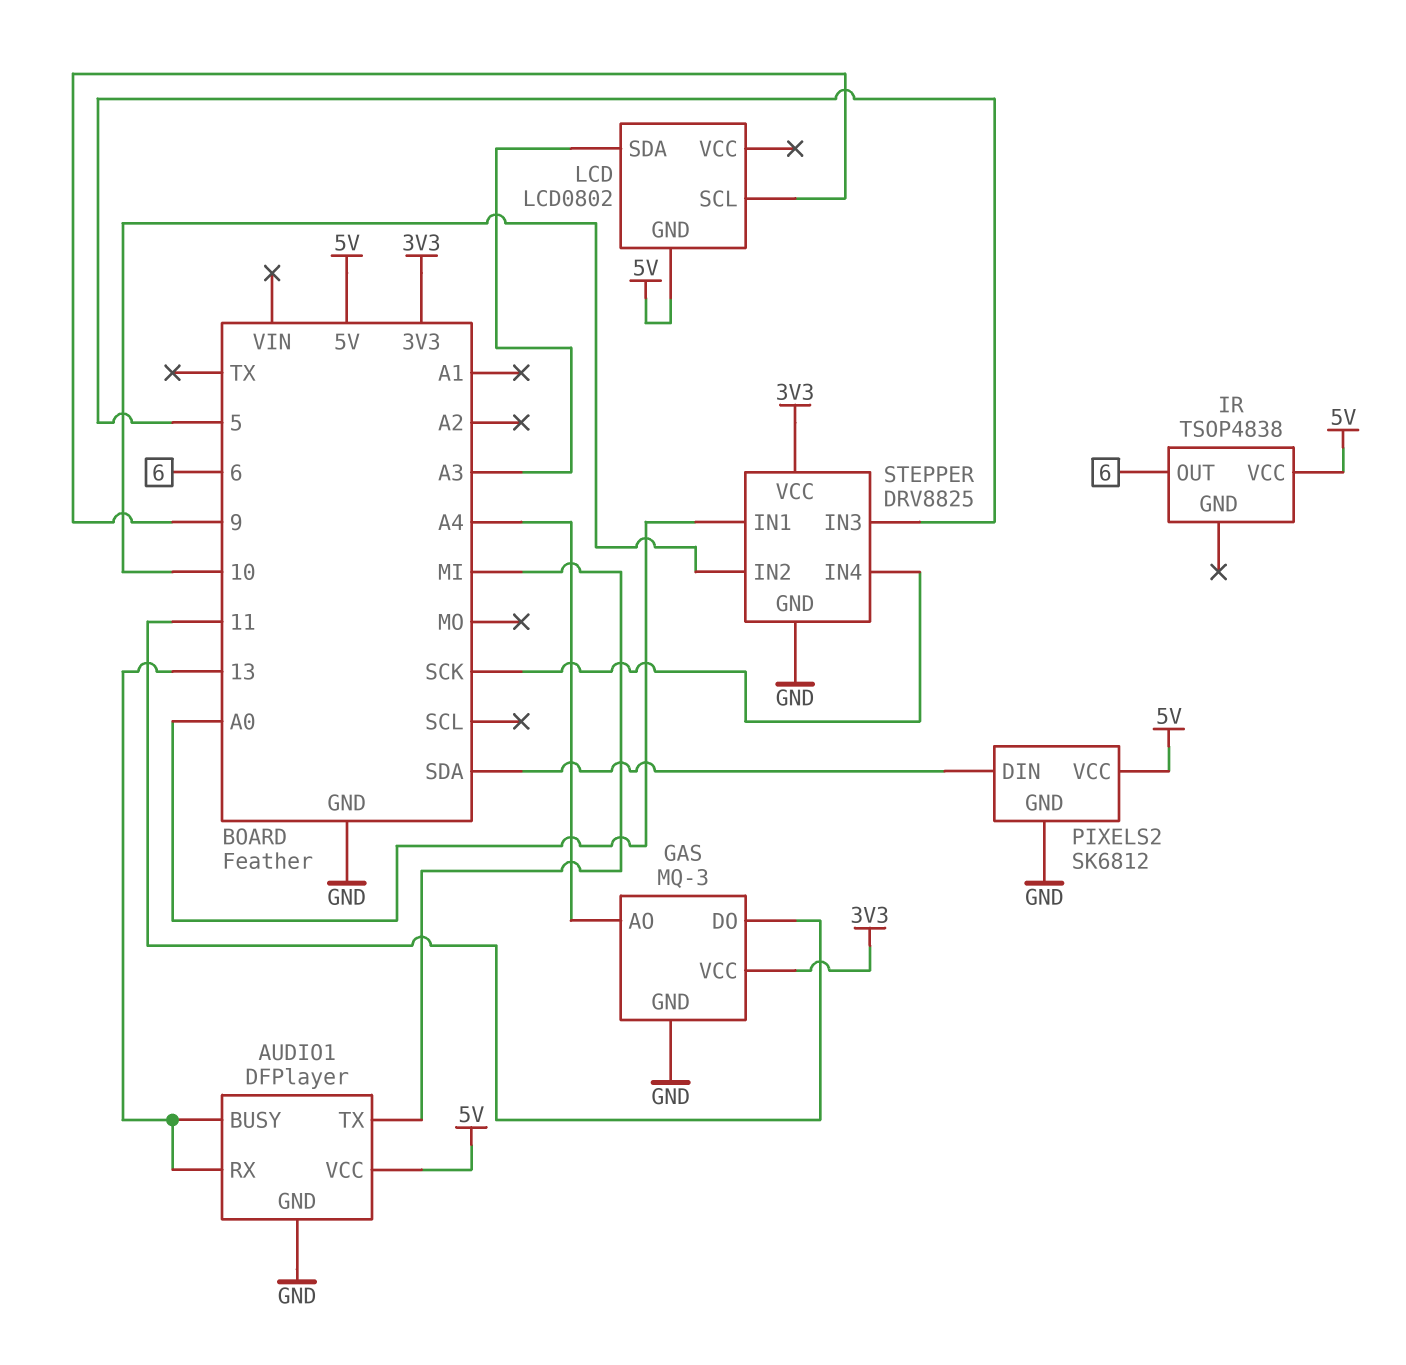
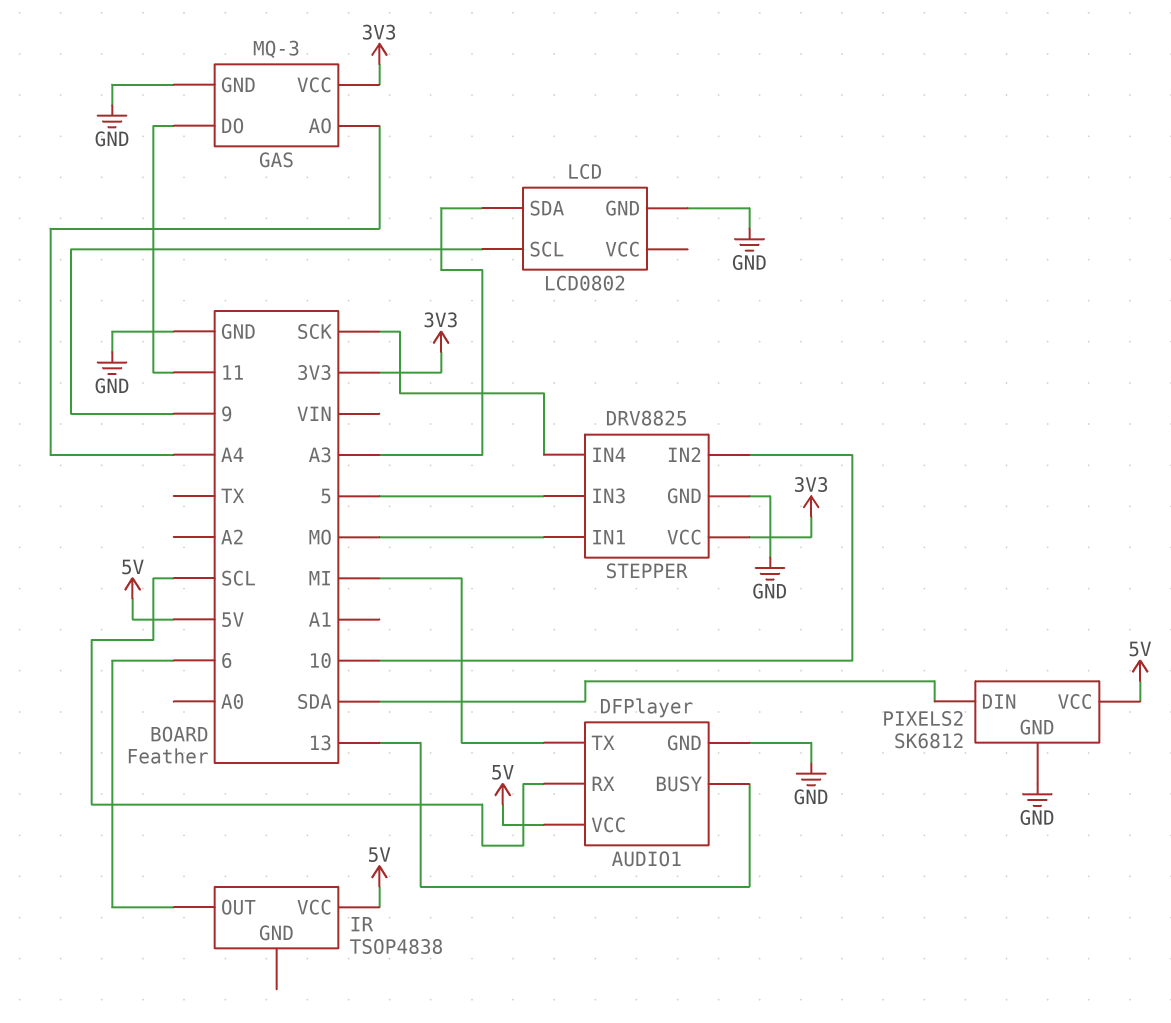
AUDIO1 pin RX: 13 -> SCL
LCD pin GND: 5V -> GND
STEPPER pin IN1: A0 -> MO

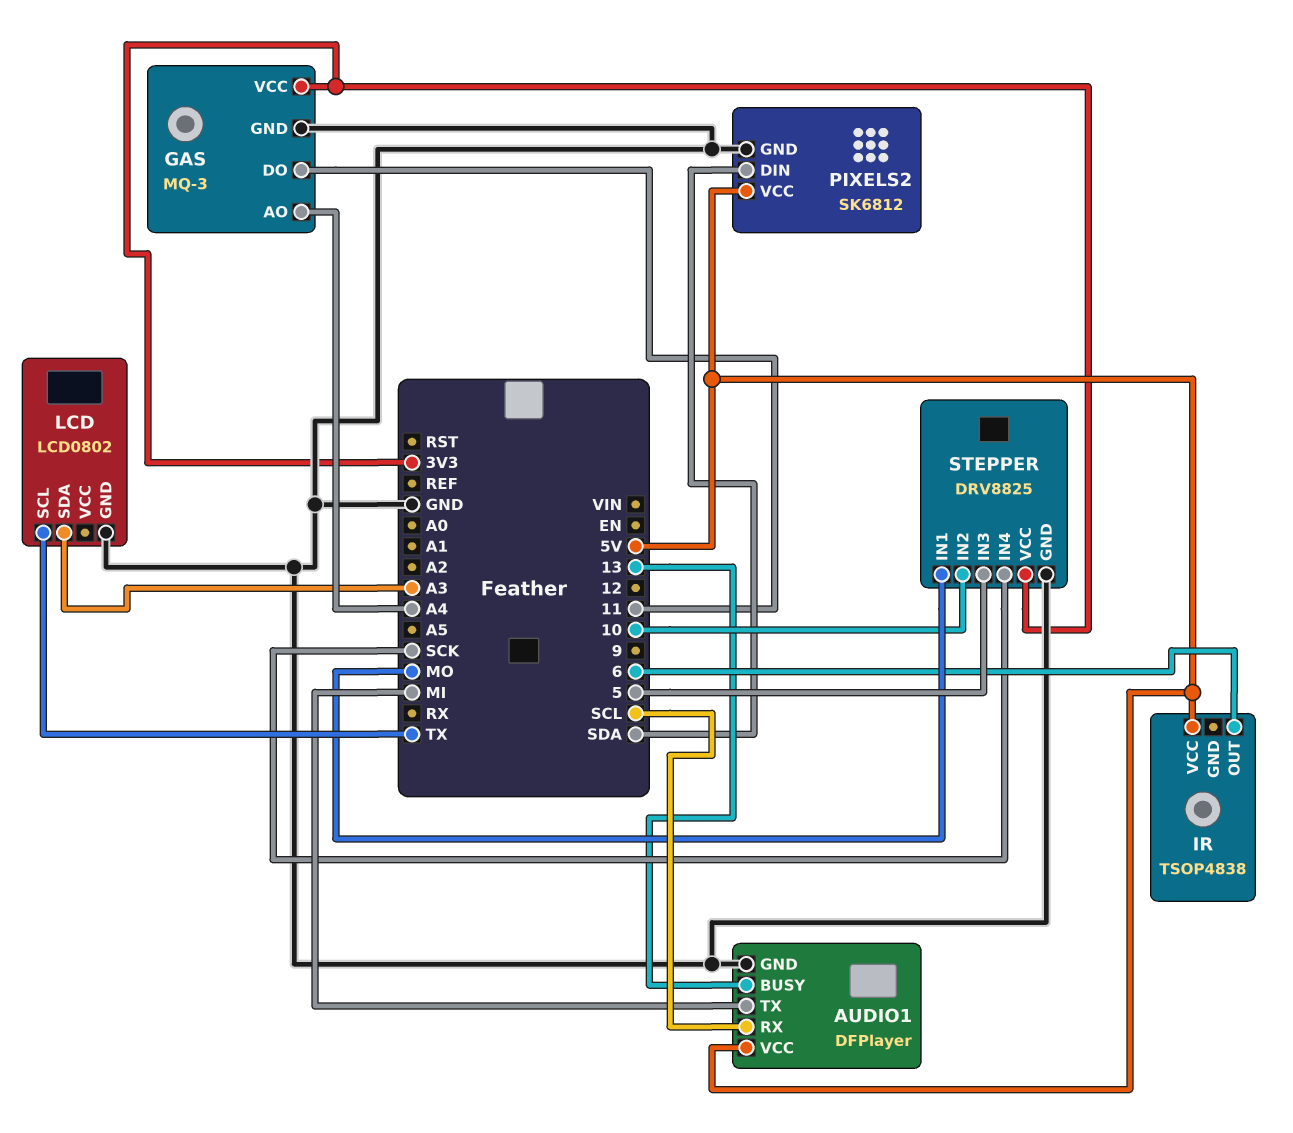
LCD pin SCL: 9 -> TX

